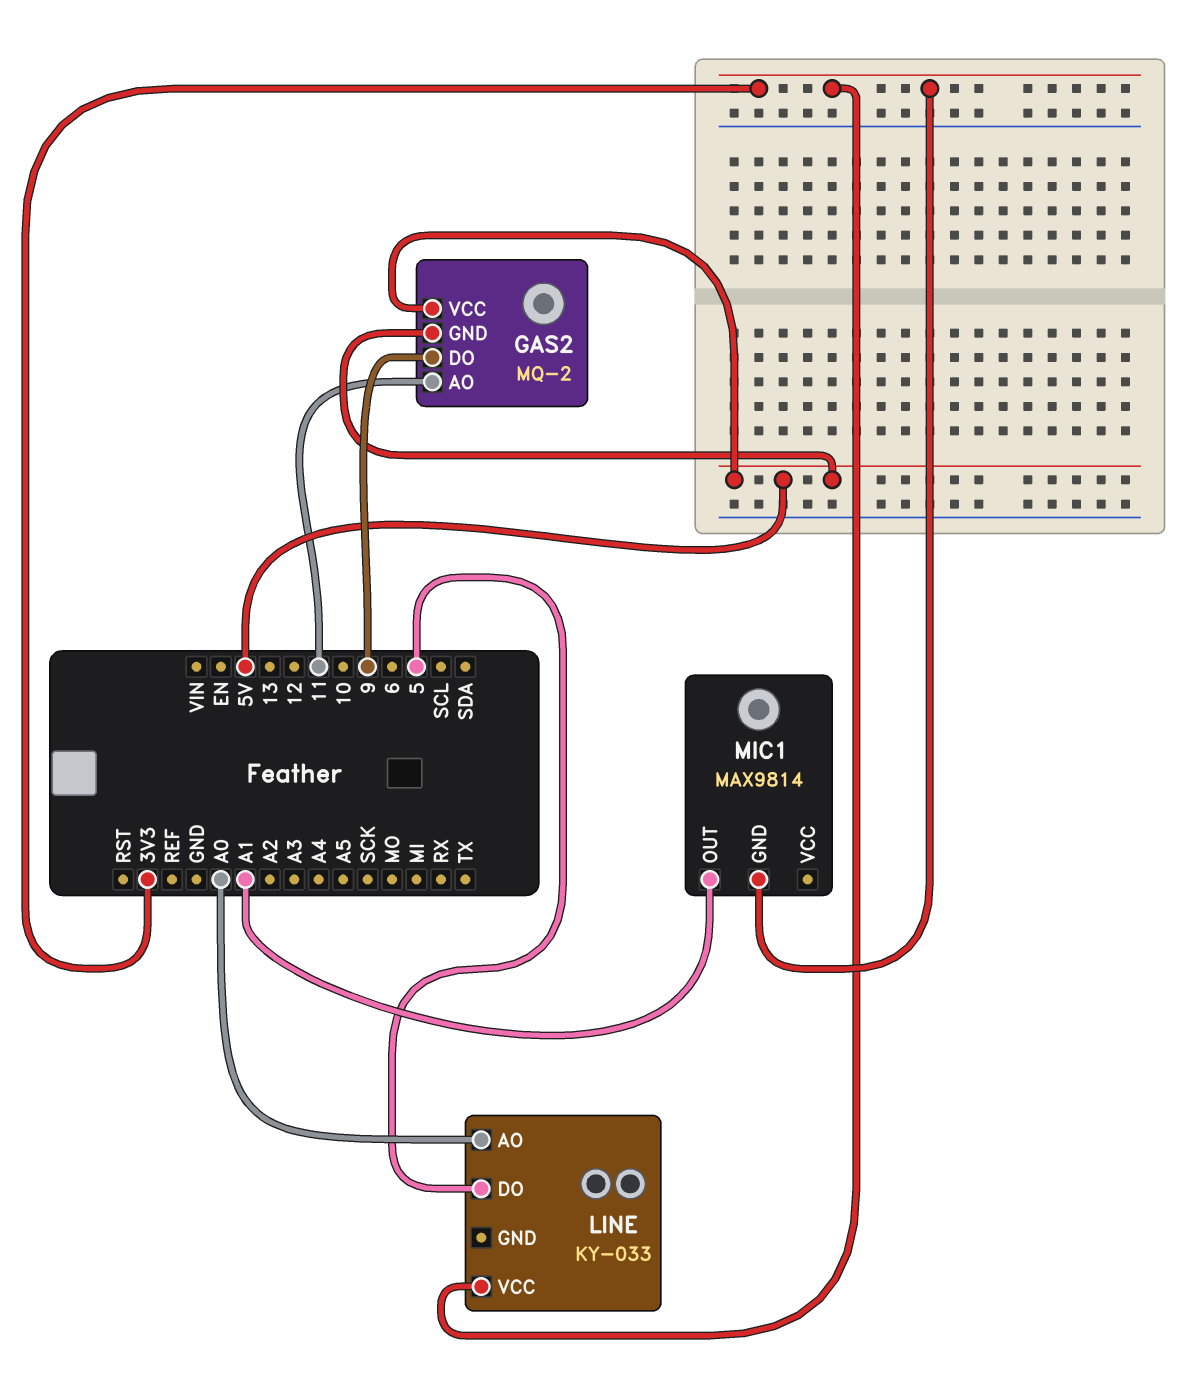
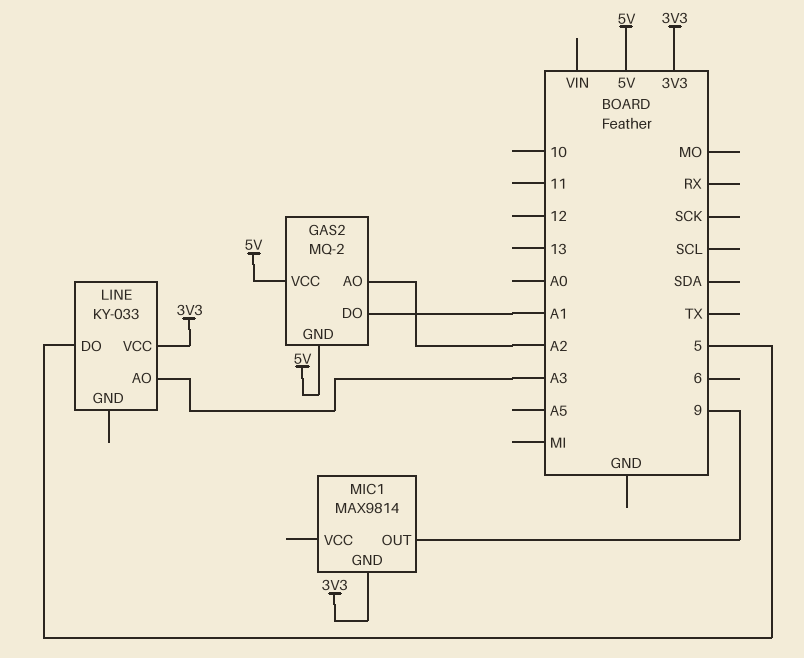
GAS2 pin AO: 11 -> A2
GAS2 pin DO: 9 -> A1
LINE pin AO: A0 -> A3
MIC1 pin OUT: A1 -> 9

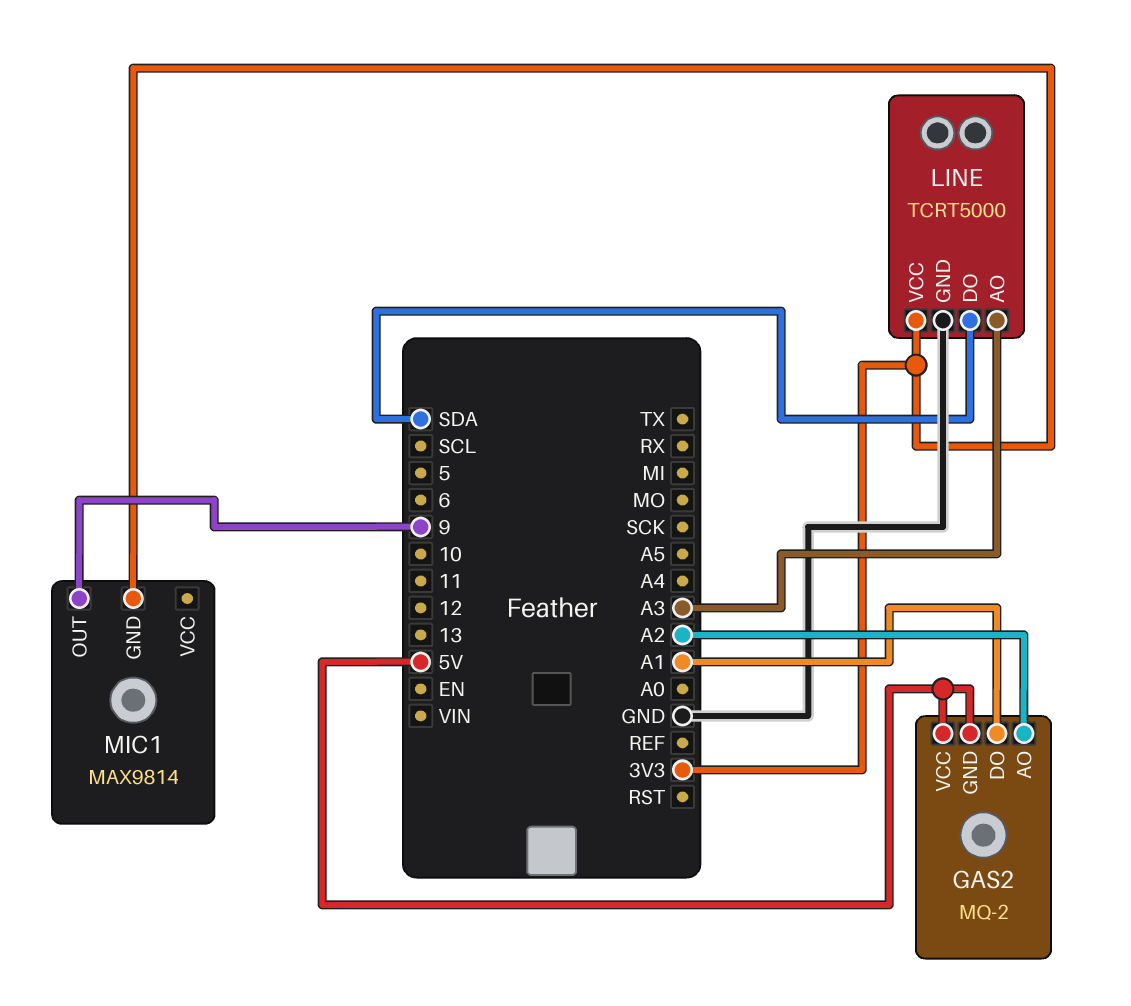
LINE: KY-033 -> TCRT5000
LINE pin DO: 5 -> SDA
LINE pin GND: none -> GND

